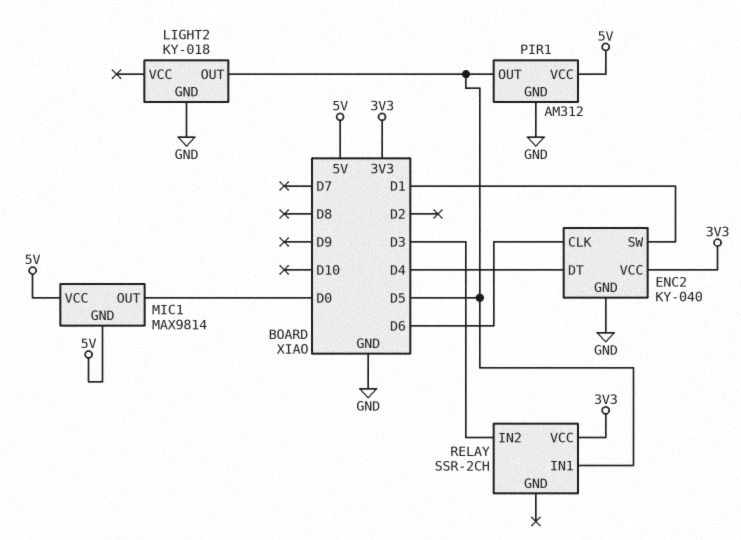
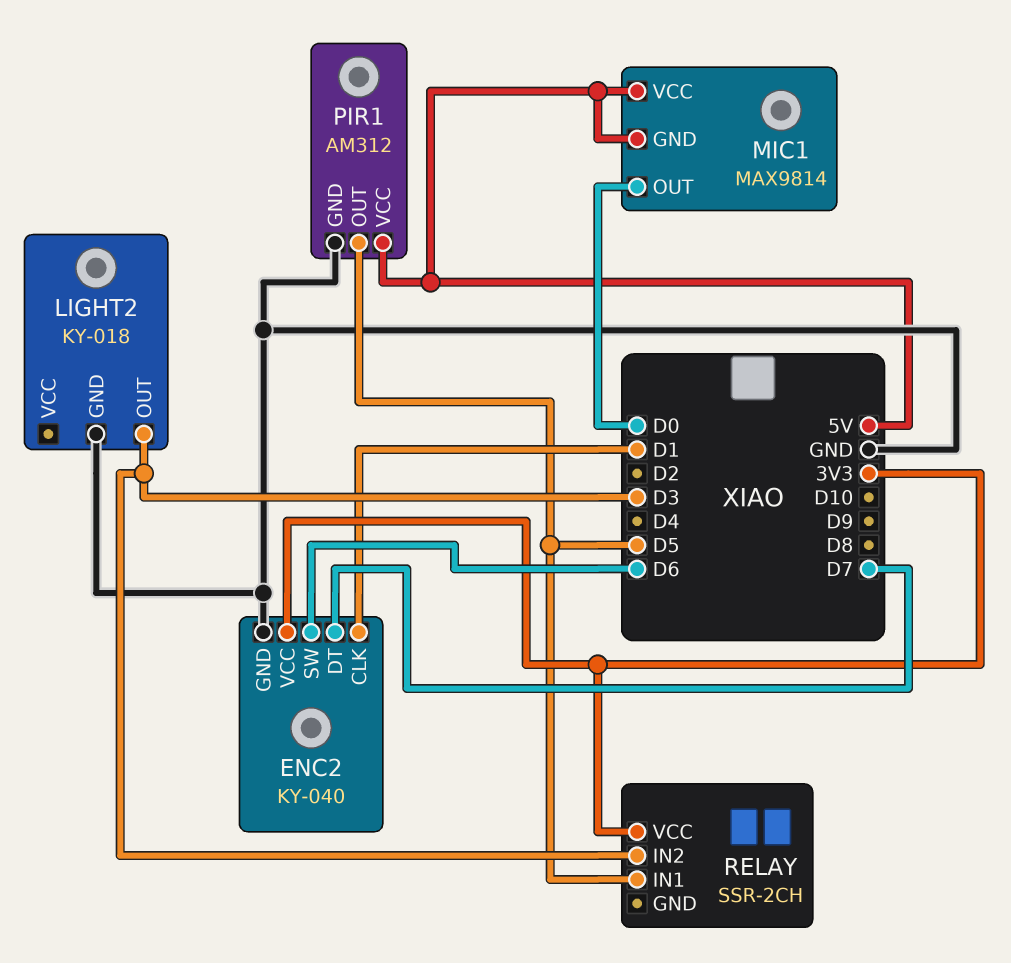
ENC2 pin CLK: D6 -> D1
ENC2 pin DT: D4 -> D7
ENC2 pin SW: D1 -> D6
LIGHT2 pin OUT: D5 -> D3

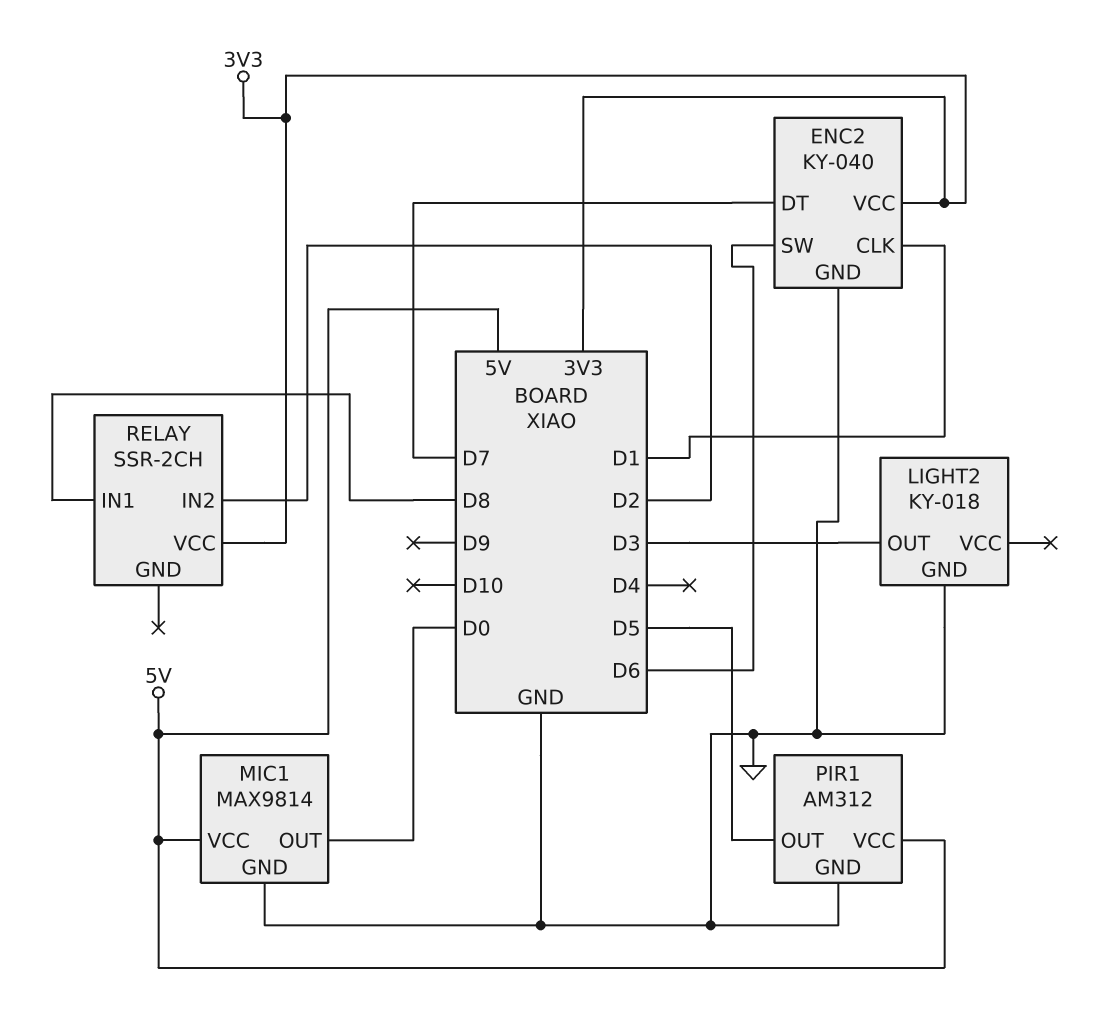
MIC1 pin GND: 5V -> GND
RELAY pin IN1: D5 -> D8
RELAY pin IN2: D3 -> D2

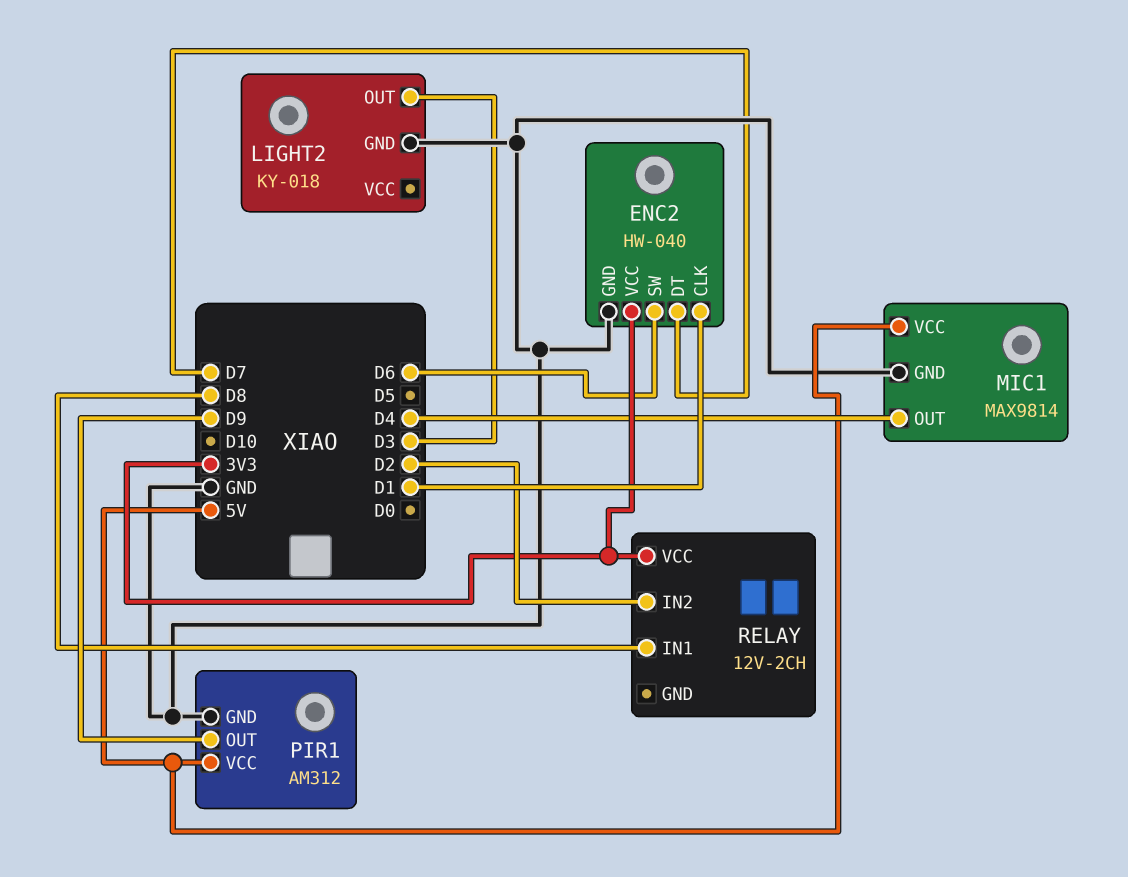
ENC2: KY-040 -> HW-040
MIC1 pin OUT: D0 -> D4
PIR1 pin OUT: D5 -> D9
RELAY: SSR-2CH -> 12V-2CH

